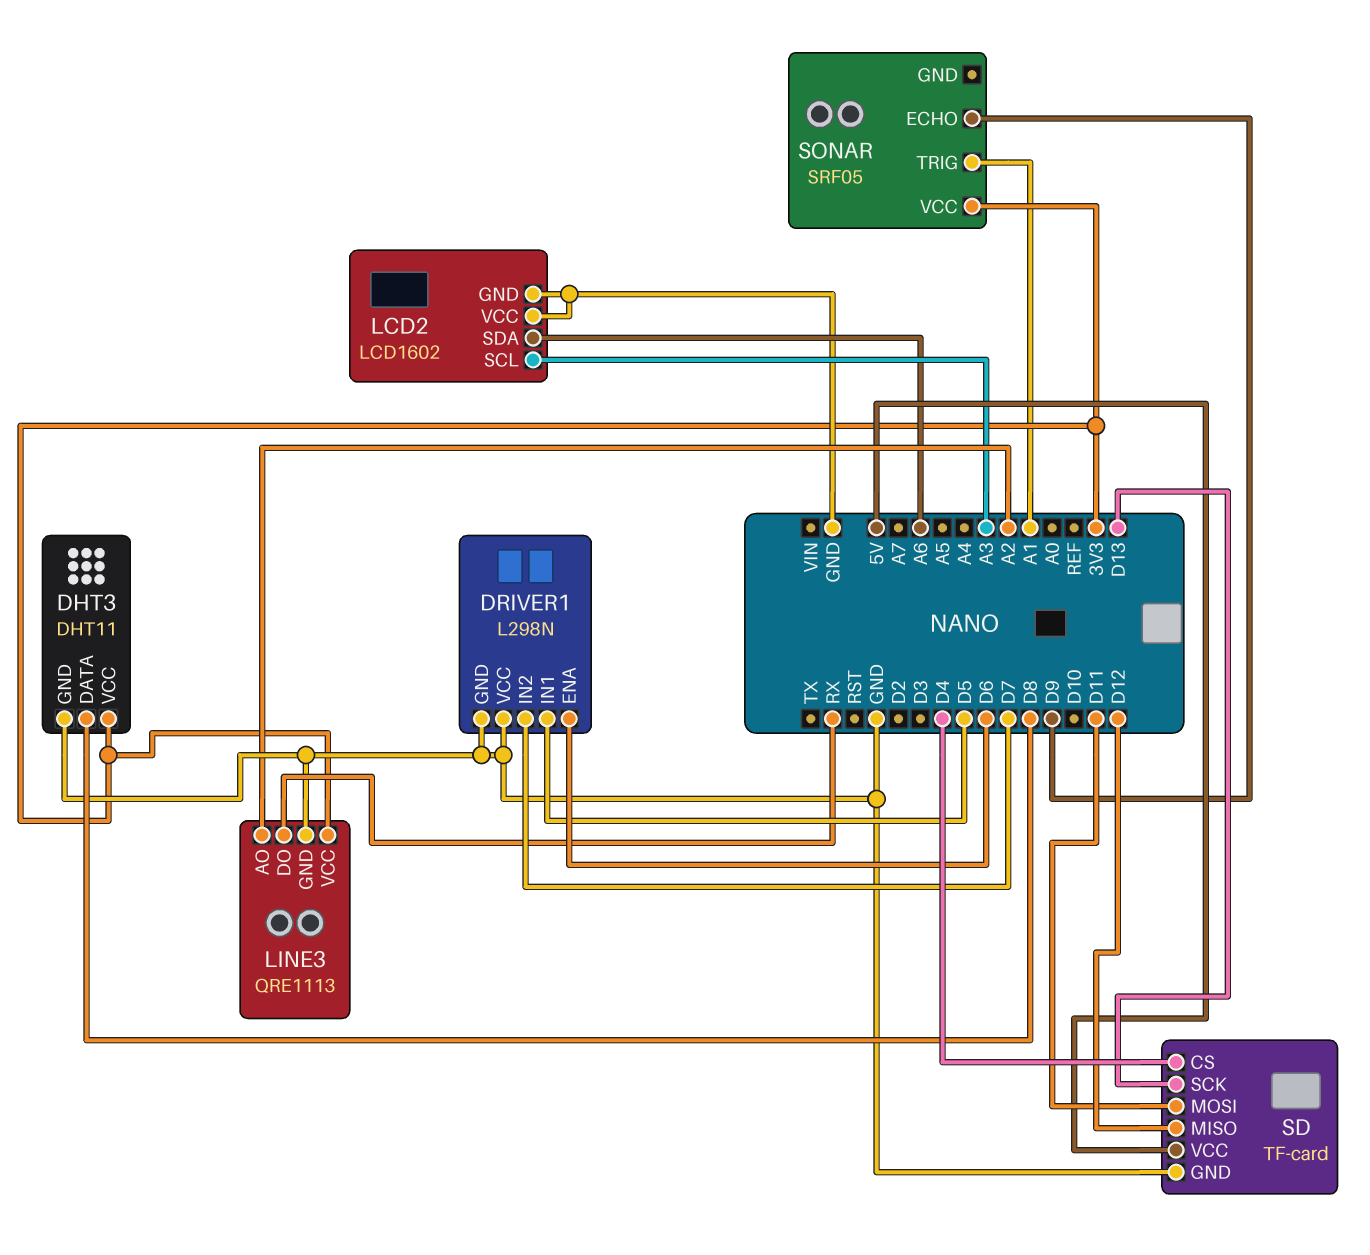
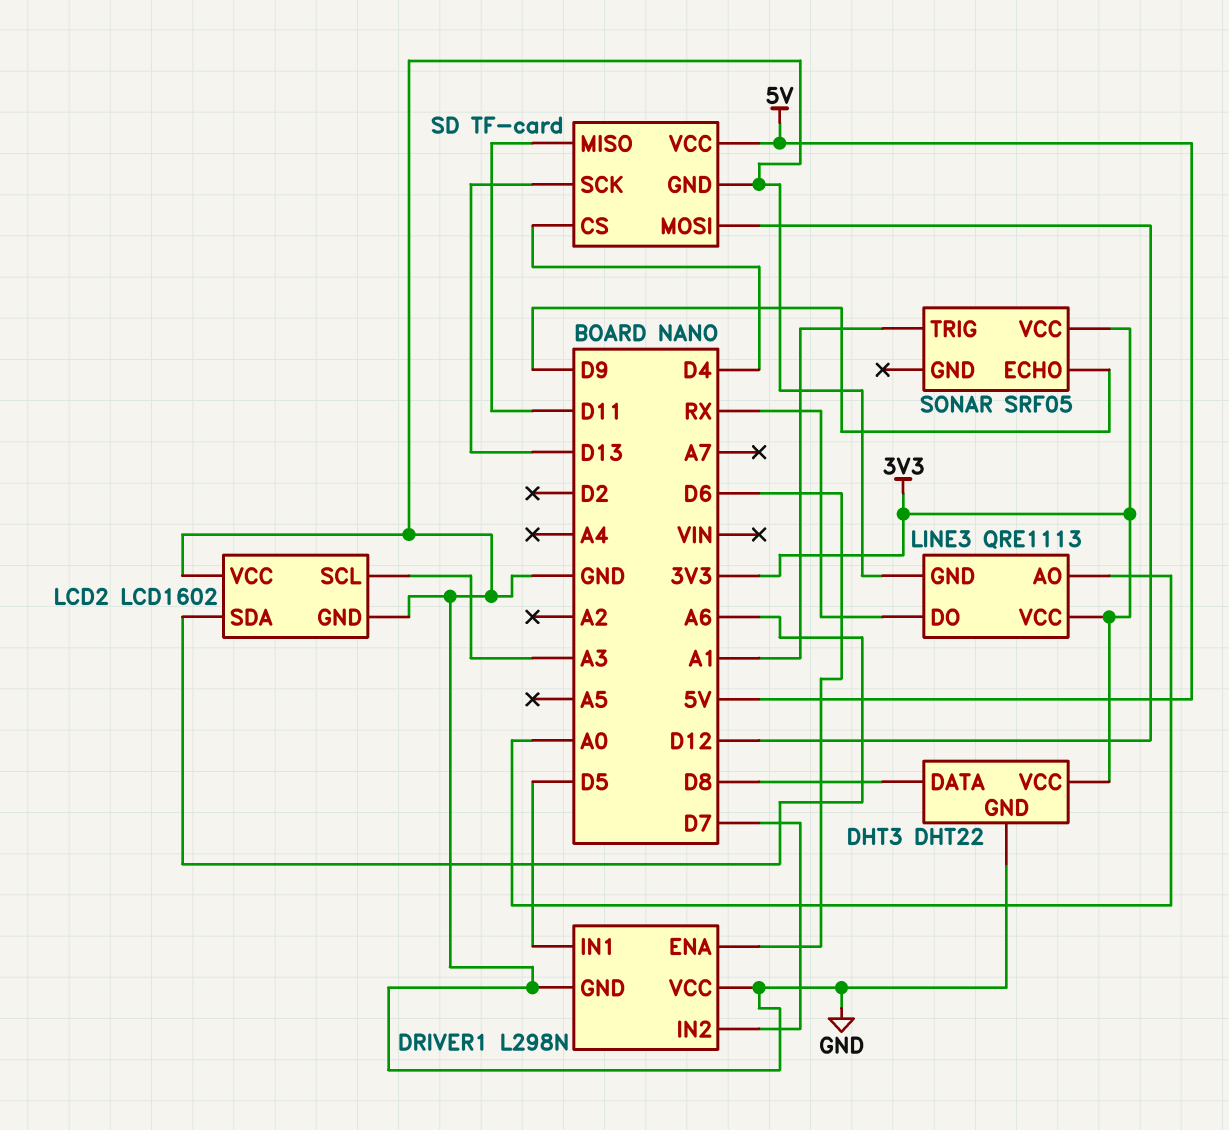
DHT3: DHT11 -> DHT22
LINE3 pin AO: A2 -> A0
SD pin MISO: D12 -> D11
SD pin MOSI: D11 -> D12

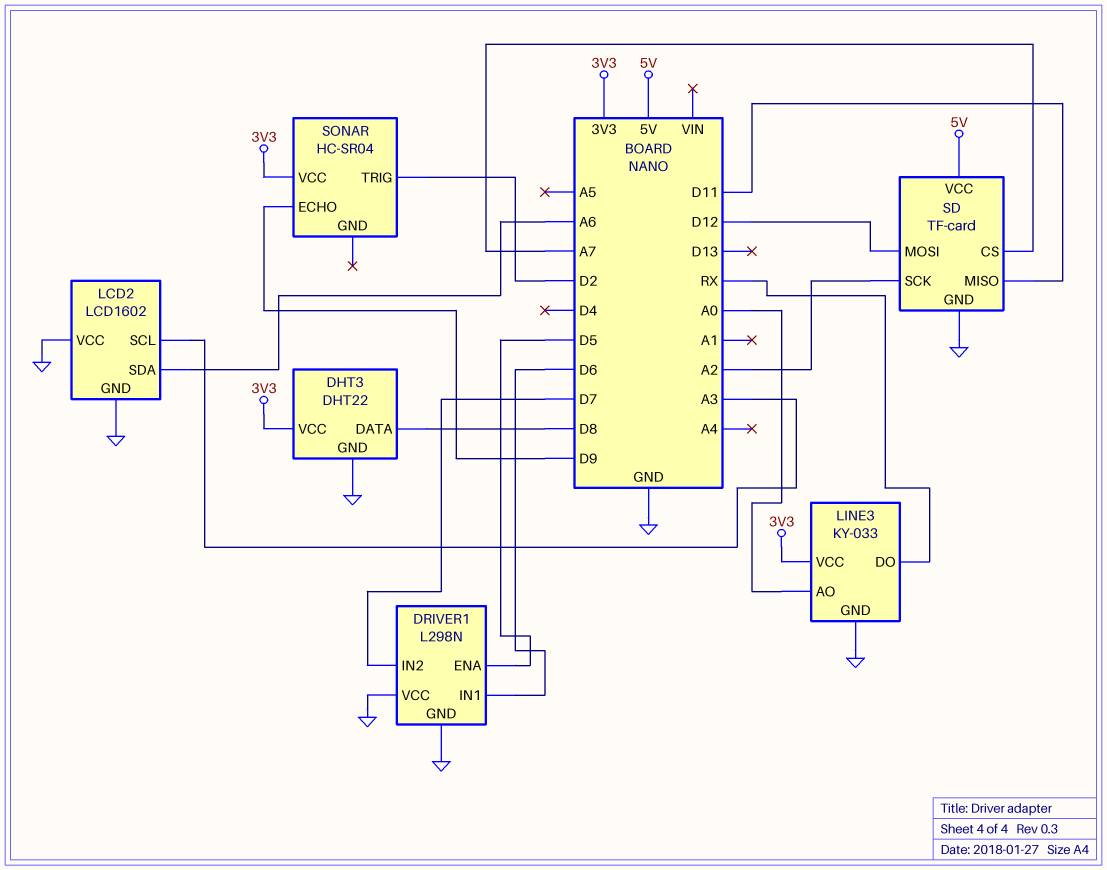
DRIVER1 pin ENA: D6 -> D5
DRIVER1 pin IN1: D5 -> D6
LINE3: QRE1113 -> KY-033
SD pin CS: D4 -> A7
SD pin SCK: D13 -> A2
SONAR: SRF05 -> HC-SR04
SONAR pin TRIG: A1 -> D2

